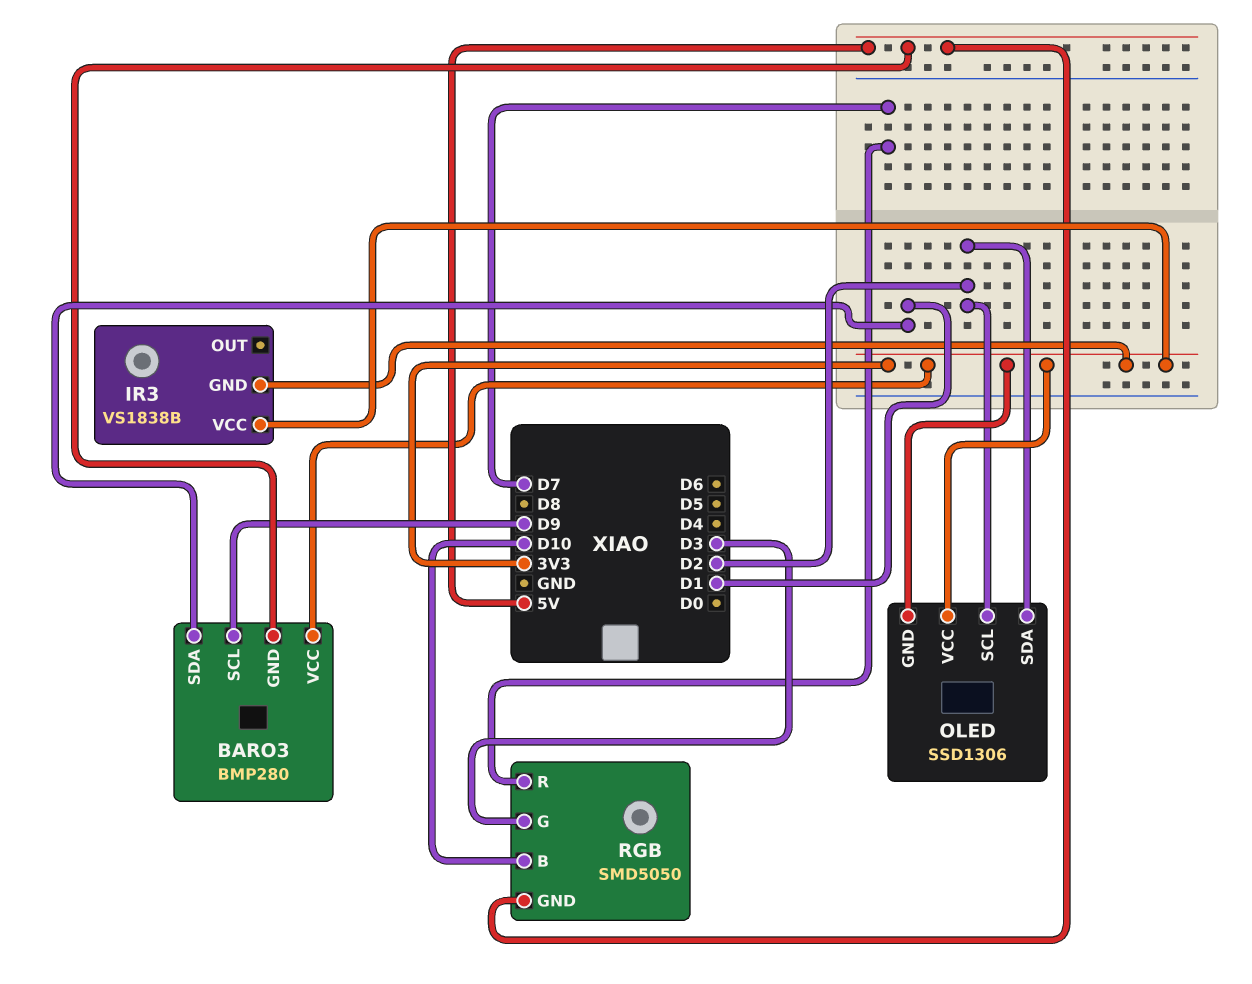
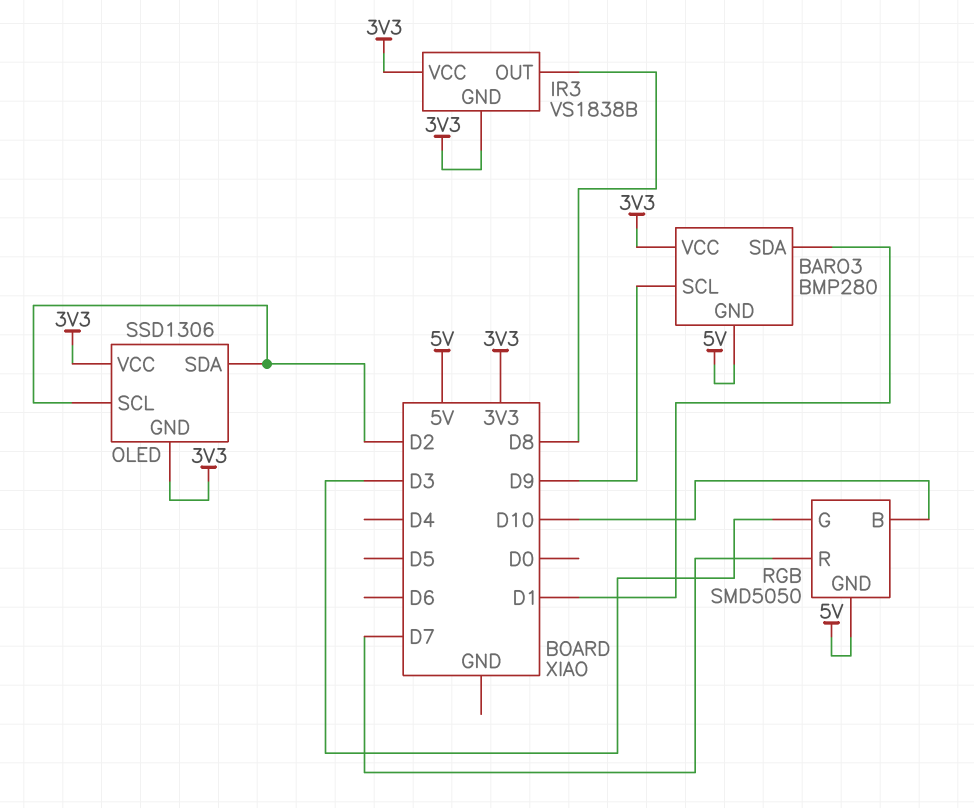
IR3 pin OUT: none -> D8

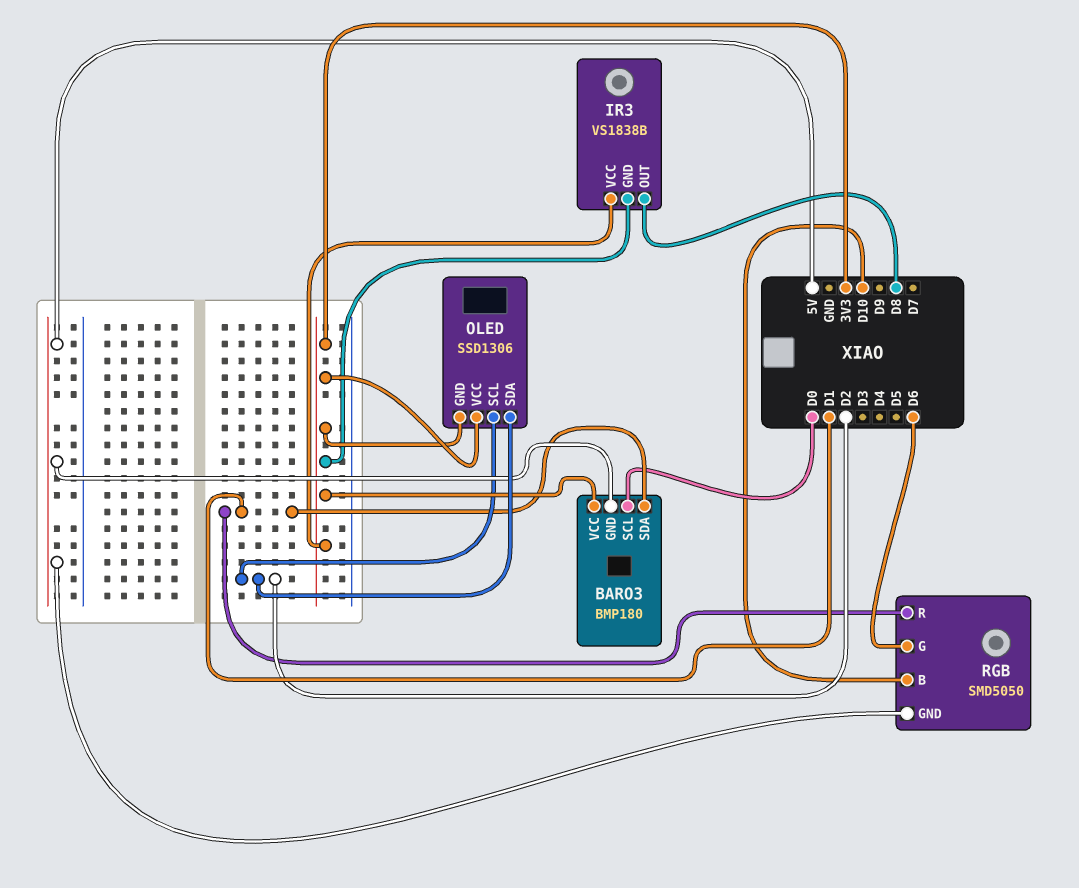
BARO3: BMP280 -> BMP180
BARO3 pin SCL: D9 -> D0
RGB pin G: D3 -> D6
RGB pin R: D7 -> D1

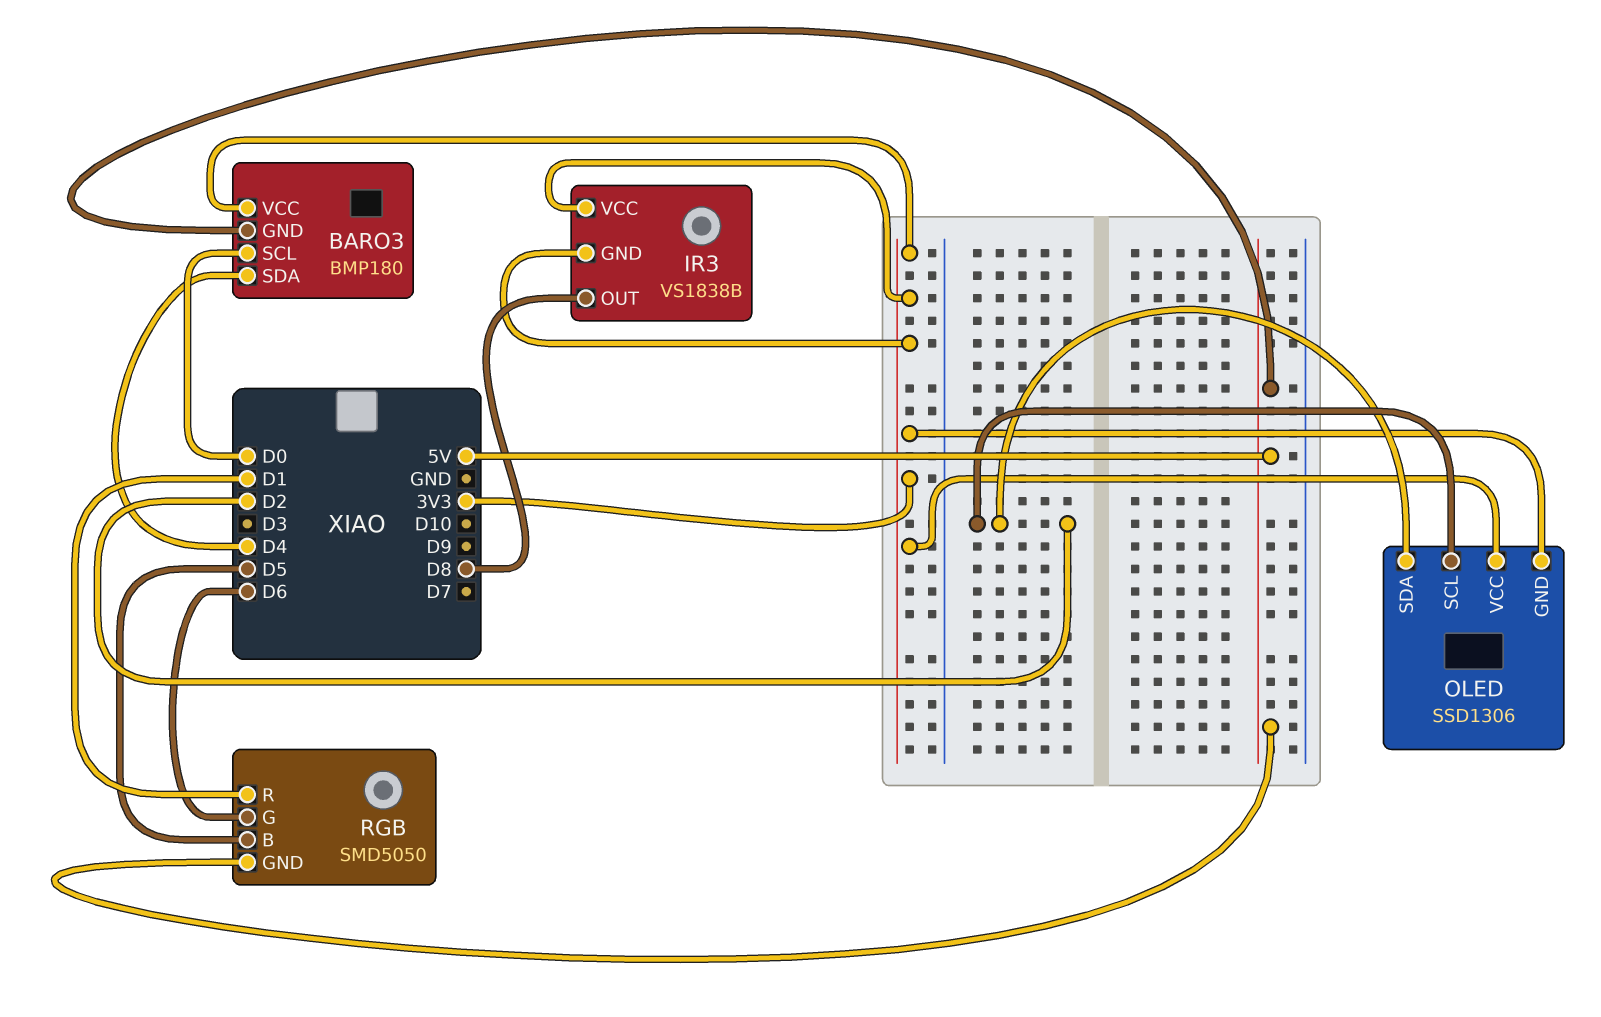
BARO3 pin SDA: D1 -> D4
RGB pin B: D10 -> D5

